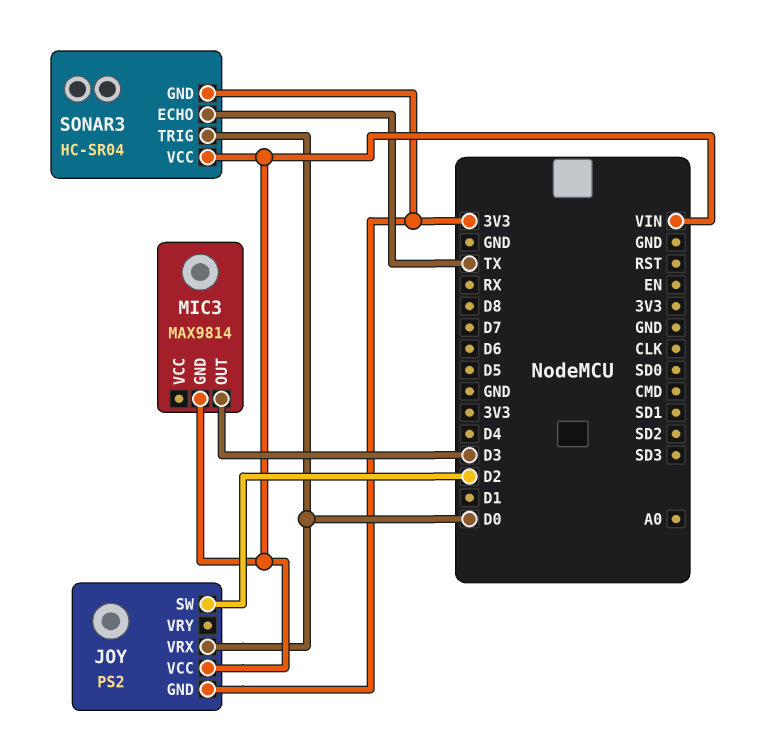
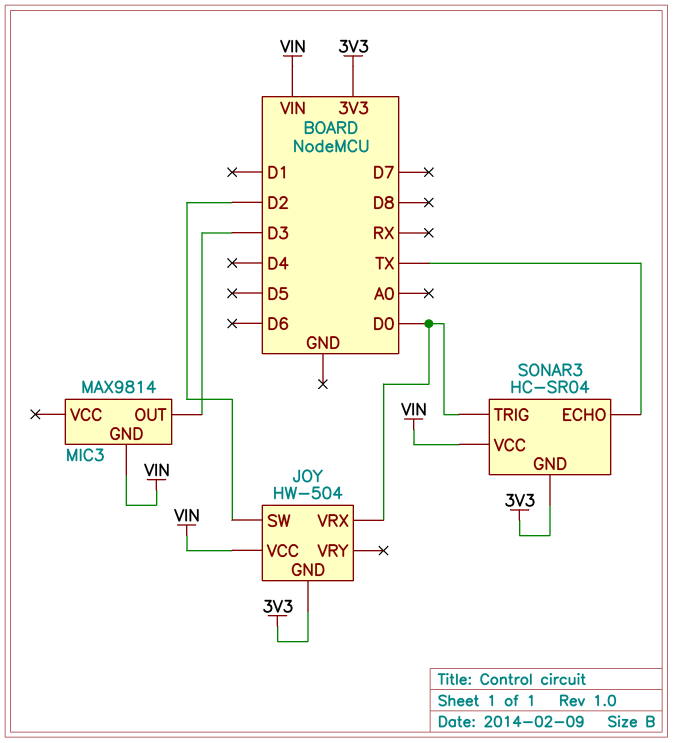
JOY: PS2 -> HW-504

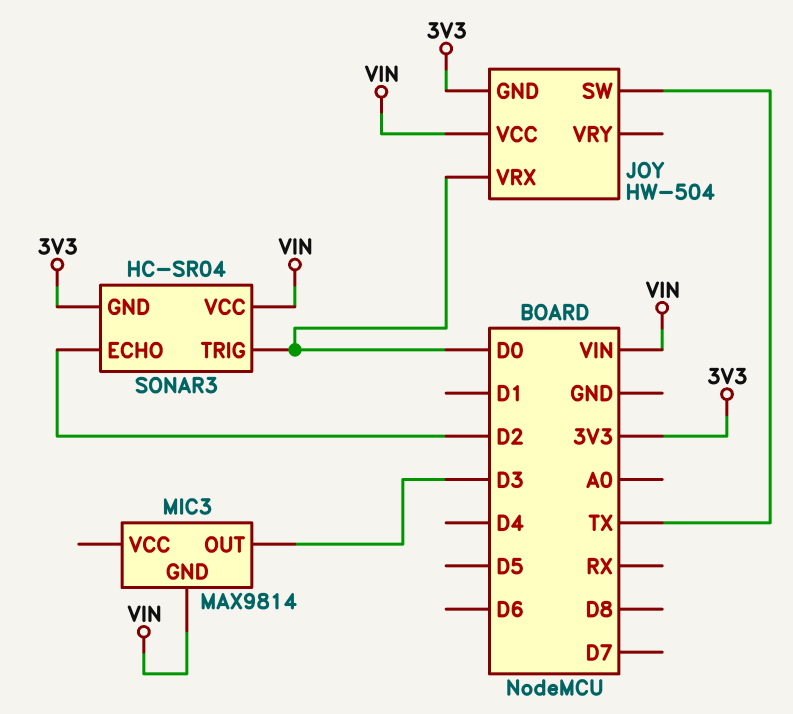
JOY pin SW: D2 -> TX
SONAR3 pin ECHO: TX -> D2

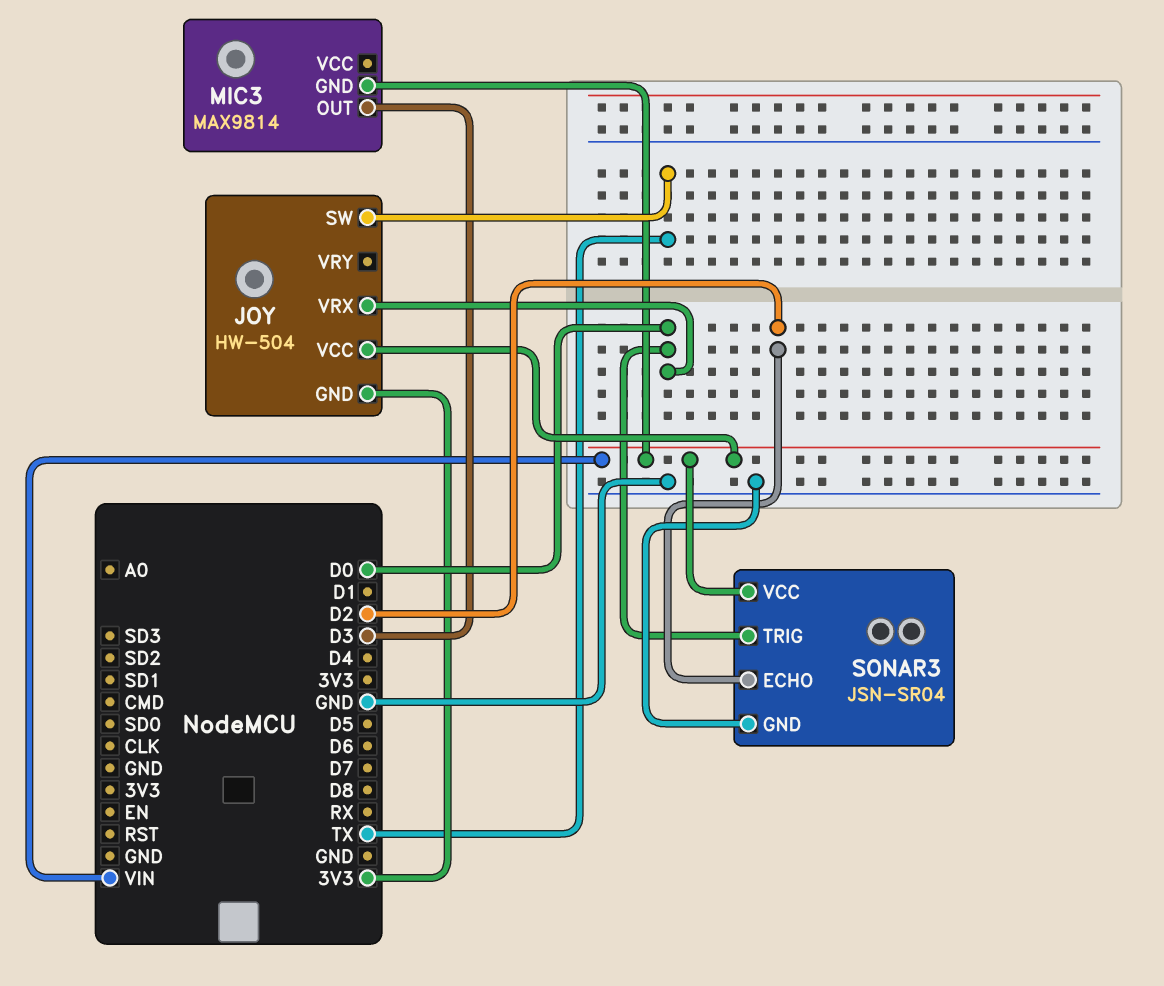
SONAR3: HC-SR04 -> JSN-SR04
SONAR3 pin GND: 3V3 -> GND

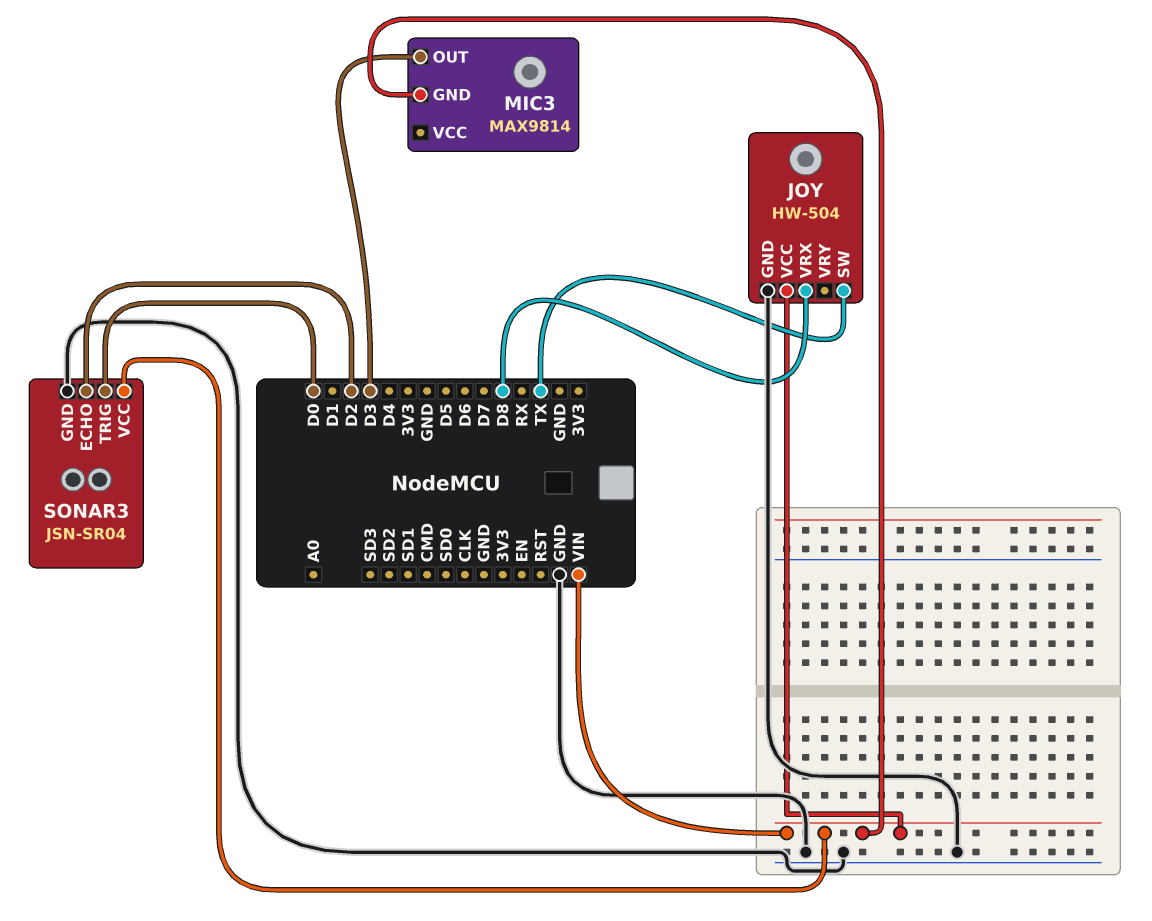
JOY pin GND: 3V3 -> GND
JOY pin VRX: D0 -> D8

